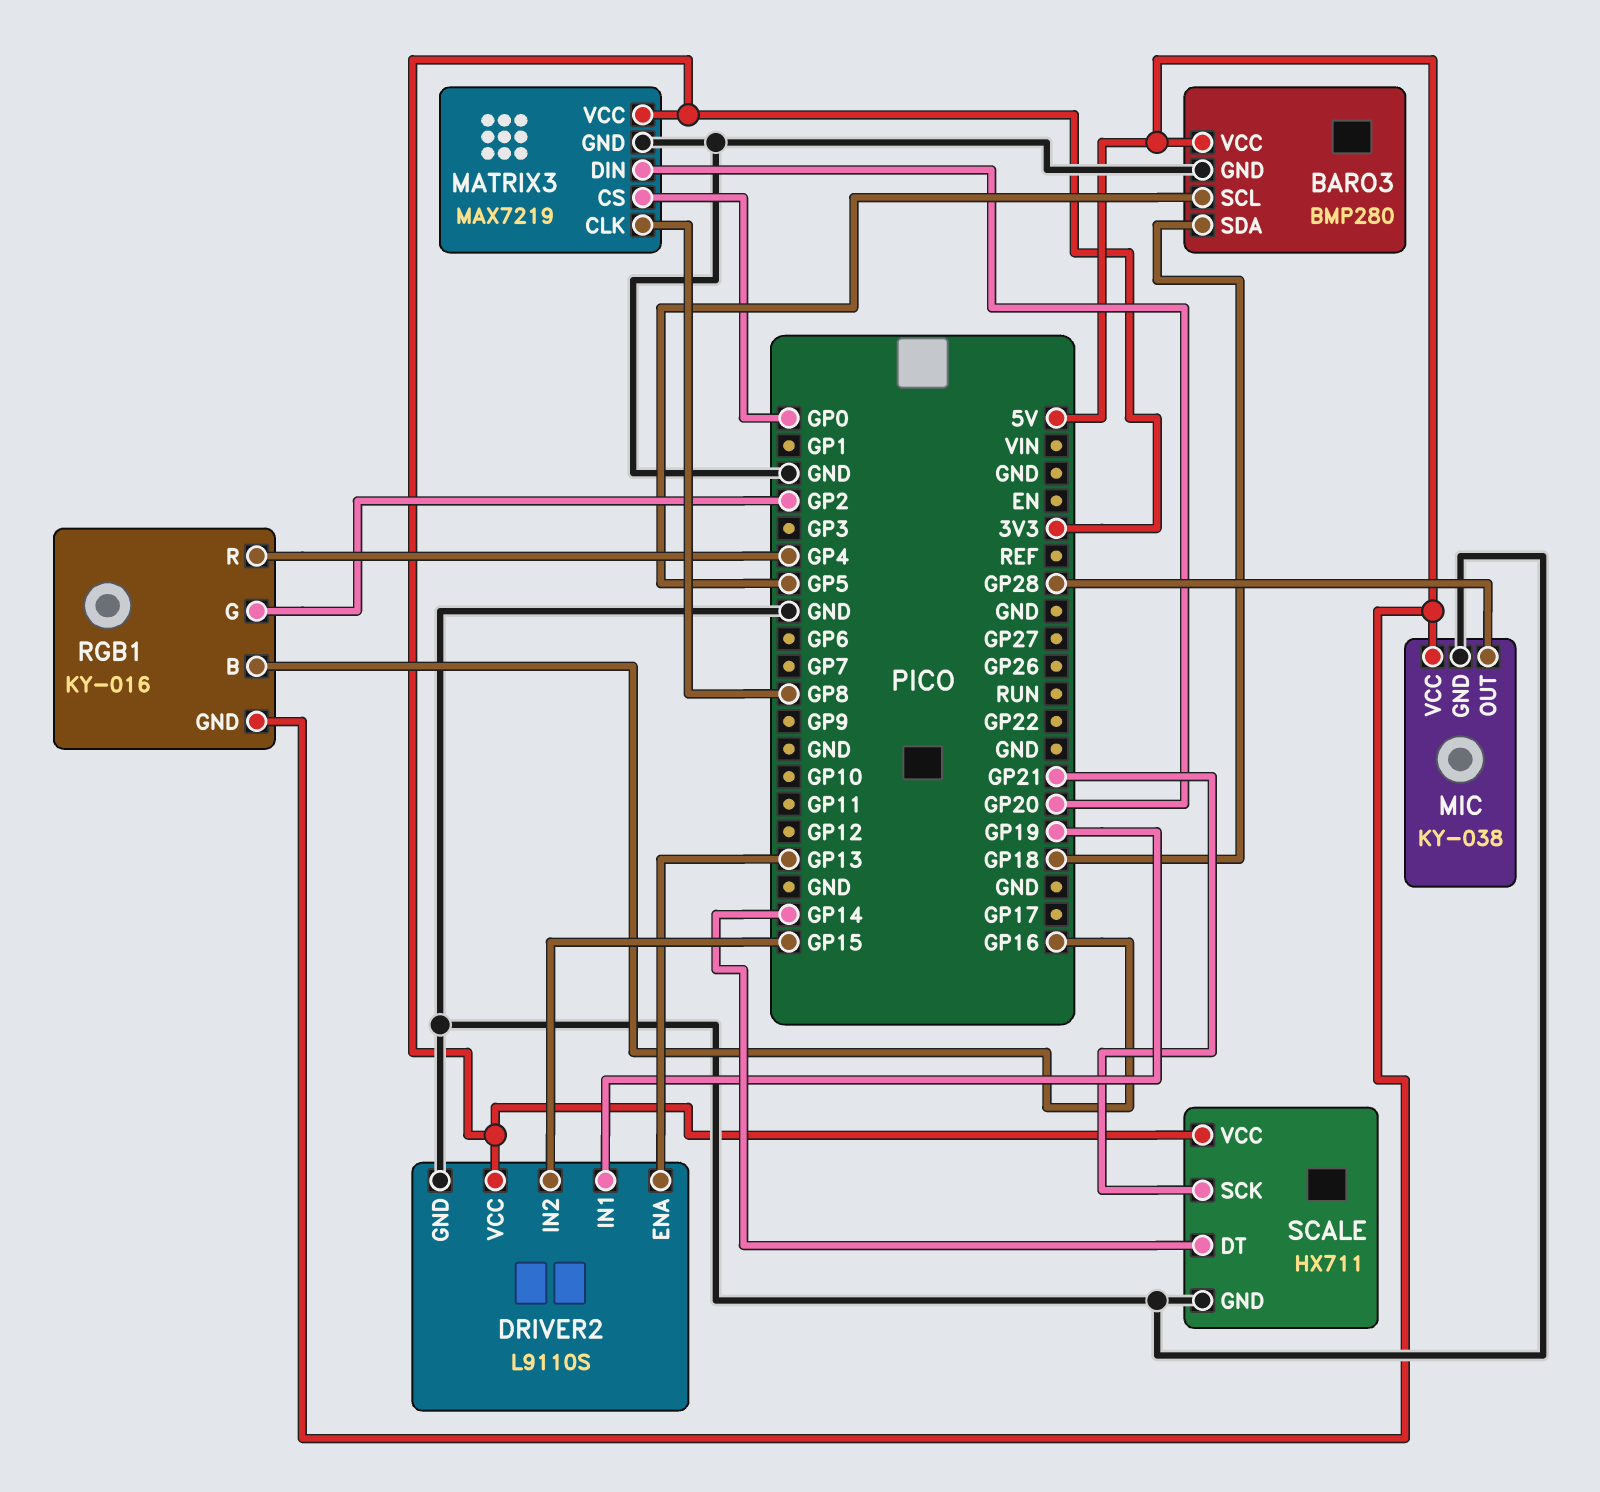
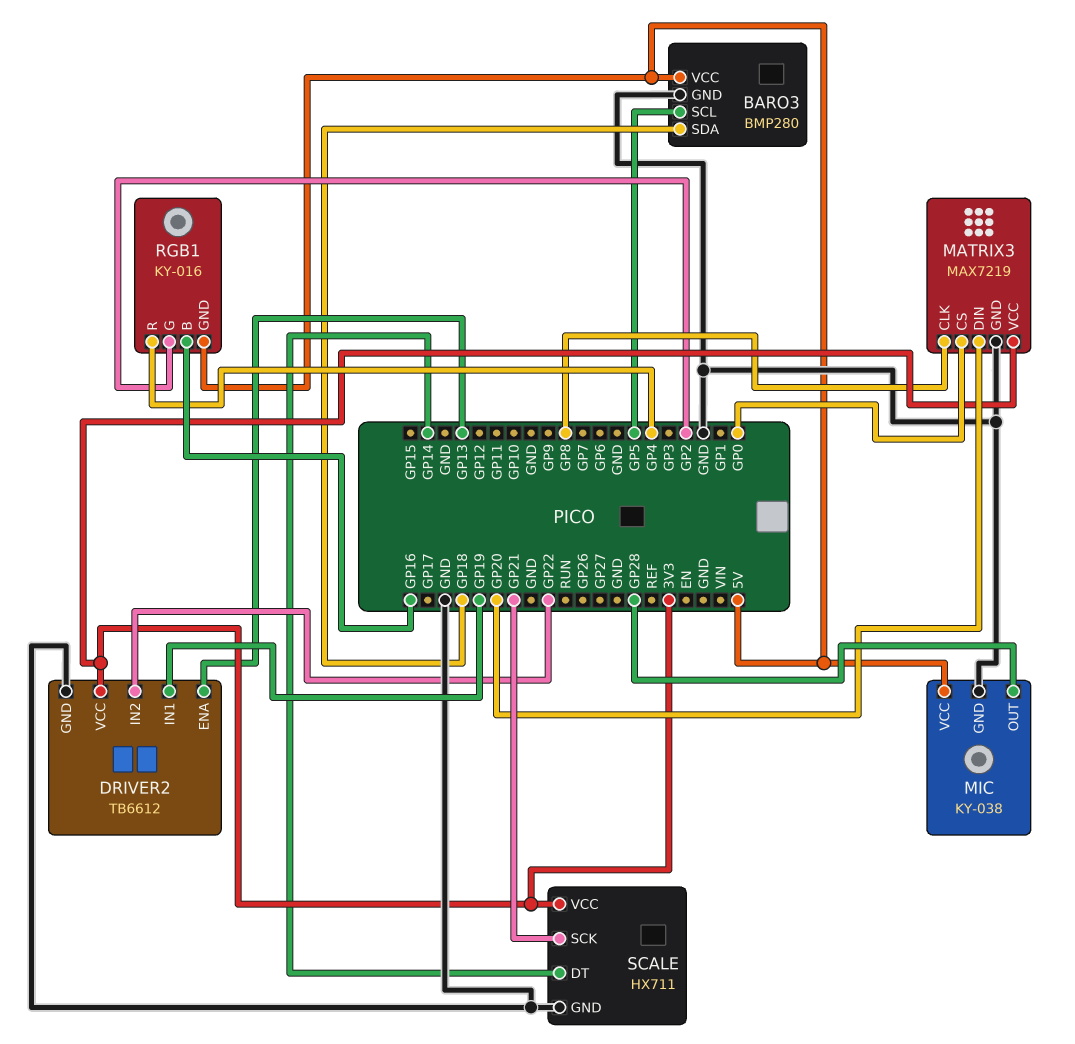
DRIVER2: L9110S -> TB6612
DRIVER2 pin IN2: GP15 -> GP22

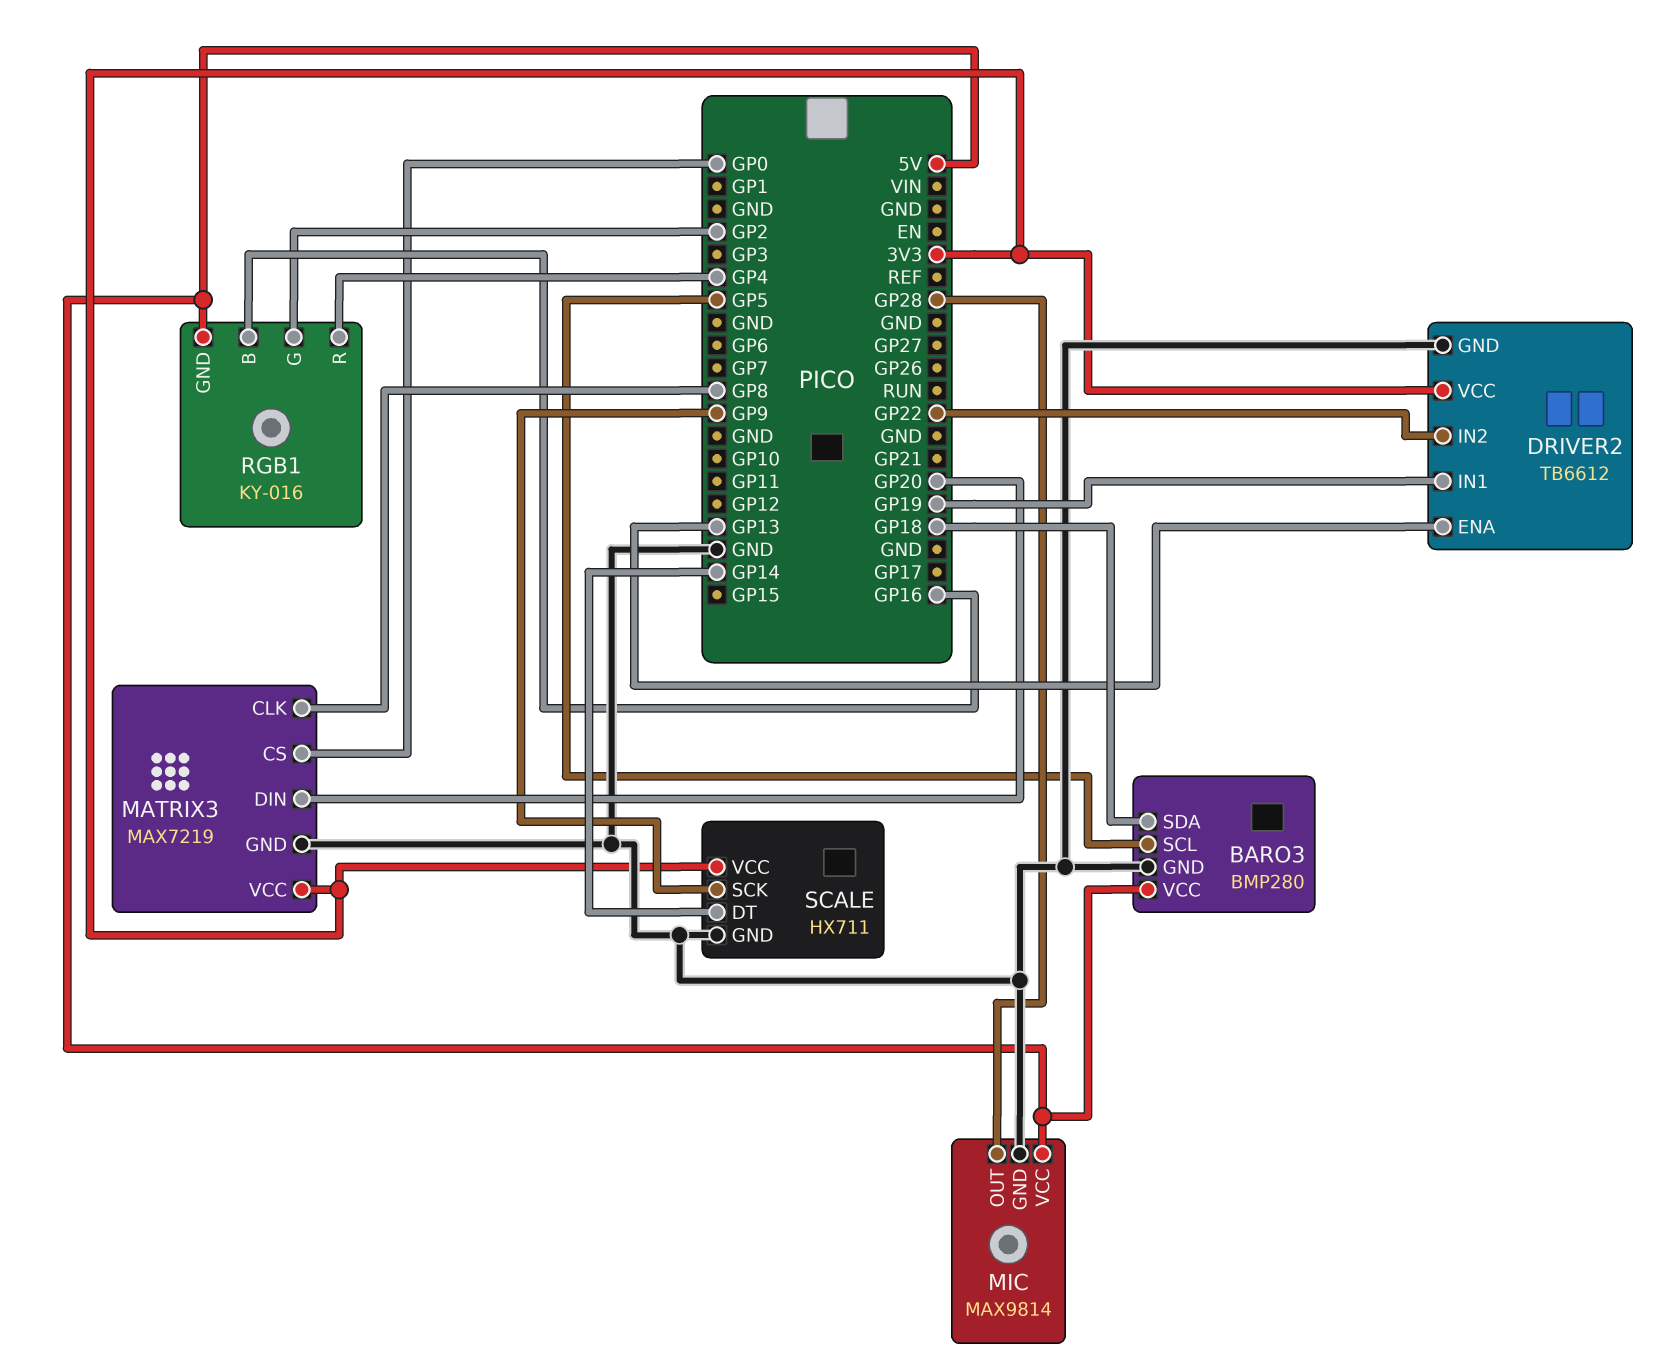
MIC: KY-038 -> MAX9814
SCALE pin SCK: GP21 -> GP9

